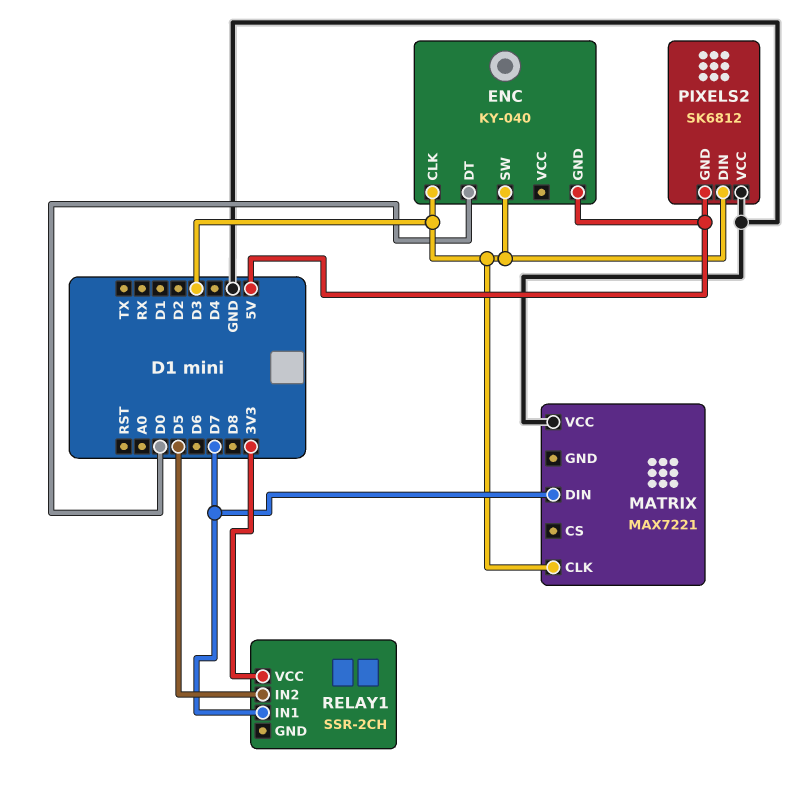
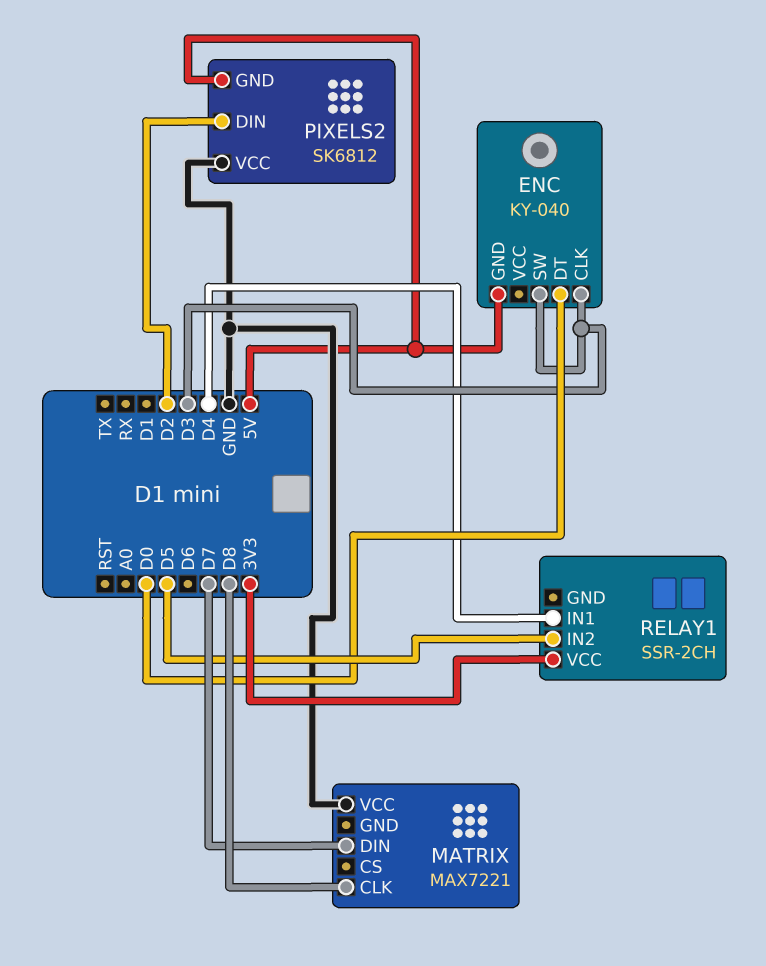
MATRIX pin CLK: D3 -> D8
PIXELS2 pin DIN: D3 -> D2
RELAY1 pin IN1: D7 -> D4

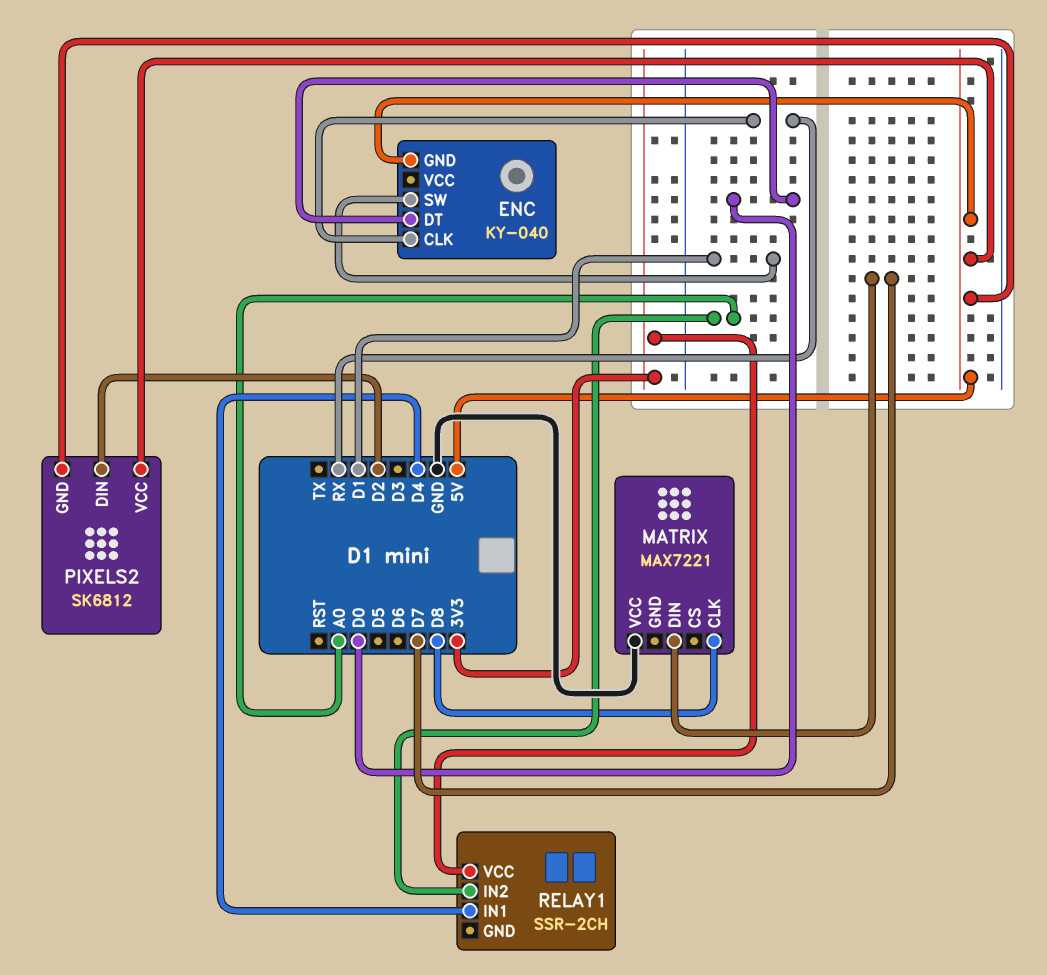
ENC pin CLK: D3 -> RX
ENC pin SW: D3 -> D1
PIXELS2 pin VCC: GND -> 5V
RELAY1 pin IN2: D5 -> A0

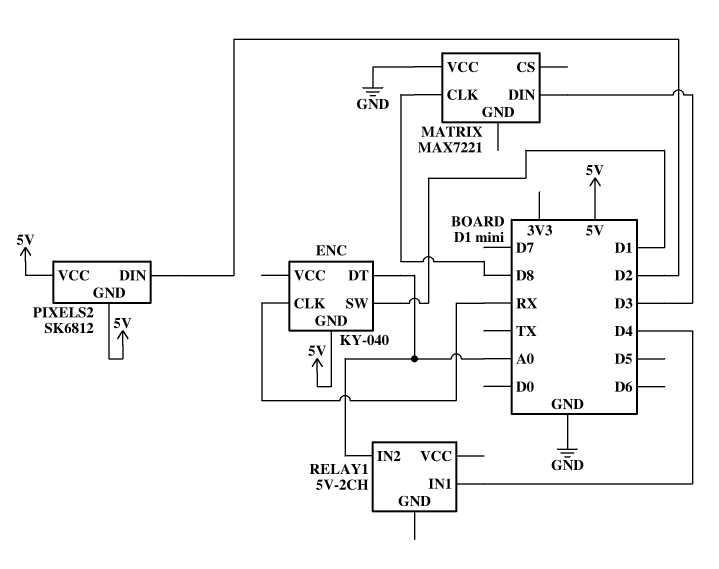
ENC pin DT: D0 -> A0
MATRIX pin DIN: D7 -> D3
RELAY1: SSR-2CH -> 5V-2CH
RELAY1 pin VCC: 3V3 -> none

